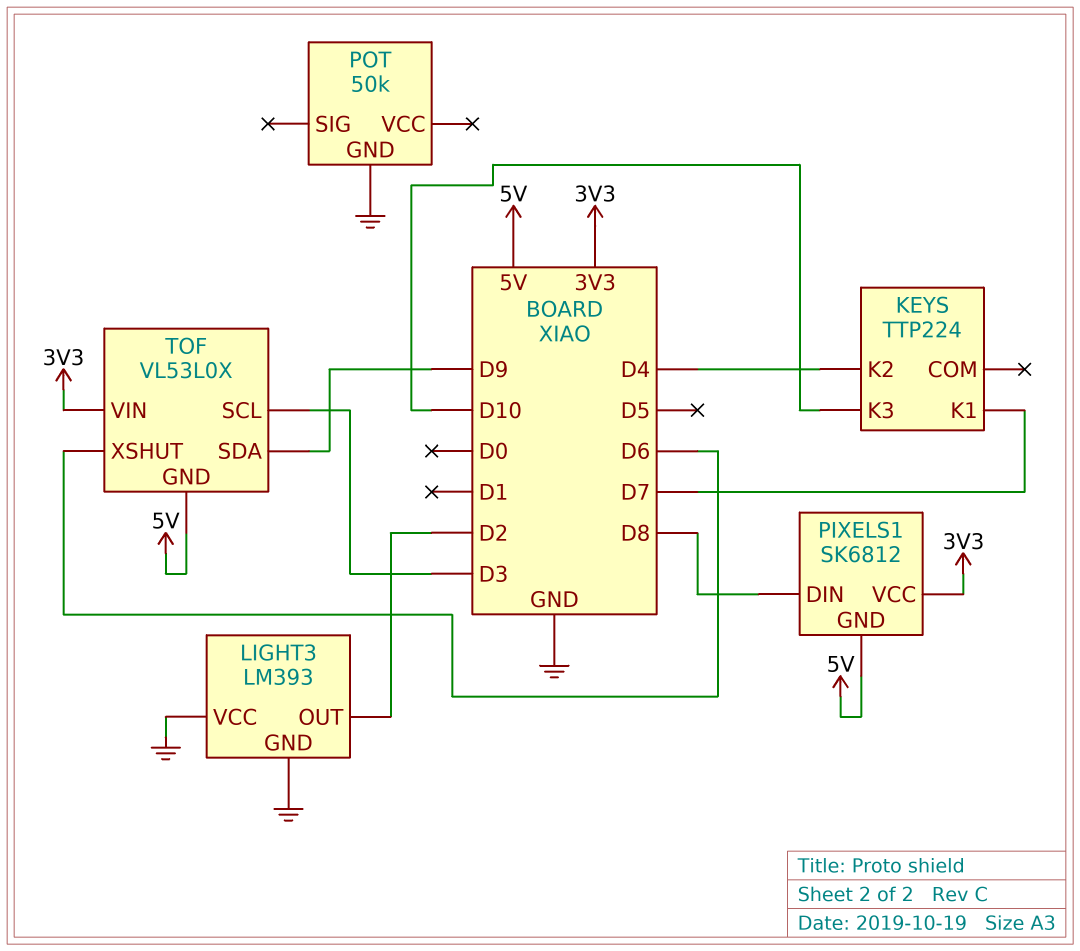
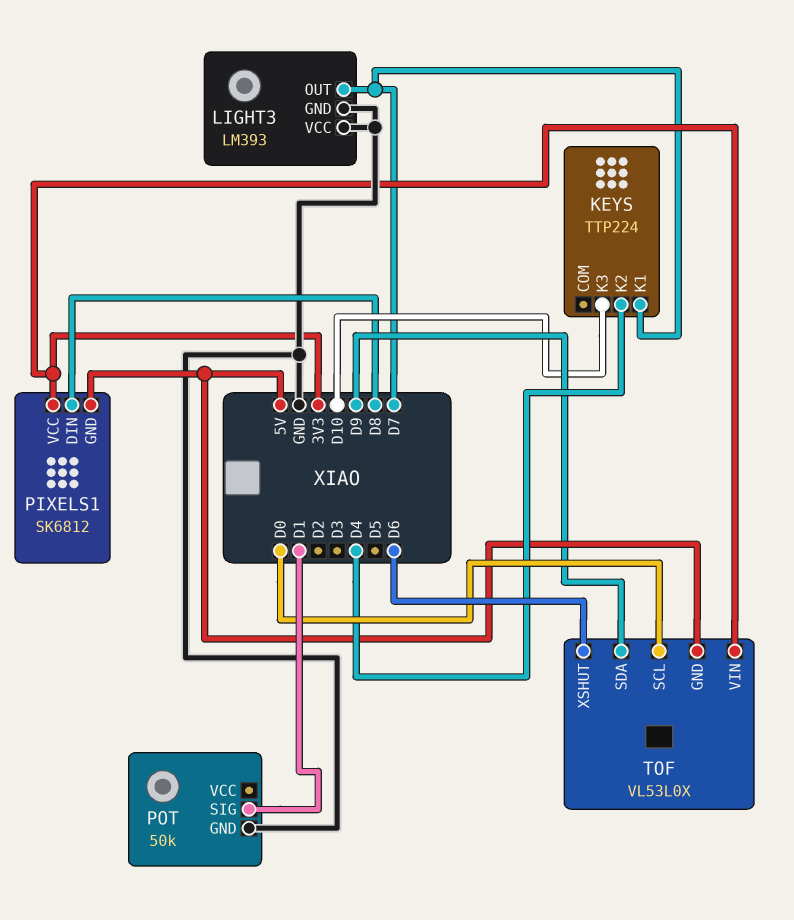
LIGHT3 pin OUT: D2 -> D7
POT pin SIG: none -> D1
TOF pin SCL: D3 -> D0

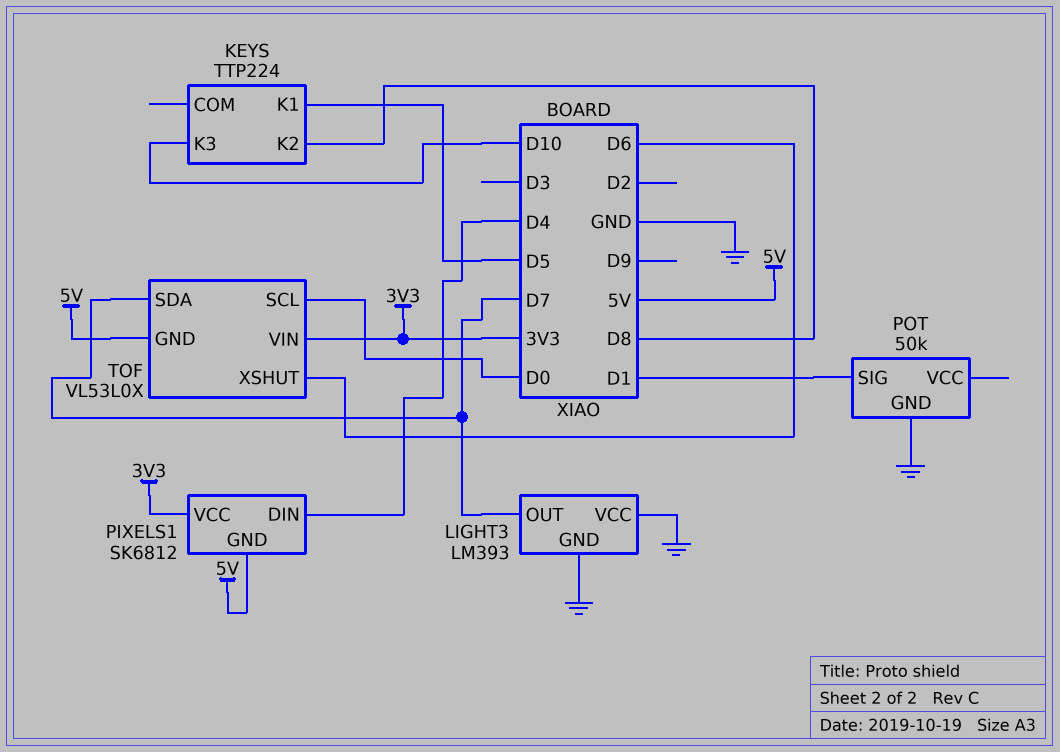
KEYS pin K1: D7 -> D5
KEYS pin K2: D4 -> D8
PIXELS1 pin DIN: D8 -> D4
TOF pin SDA: D9 -> D7

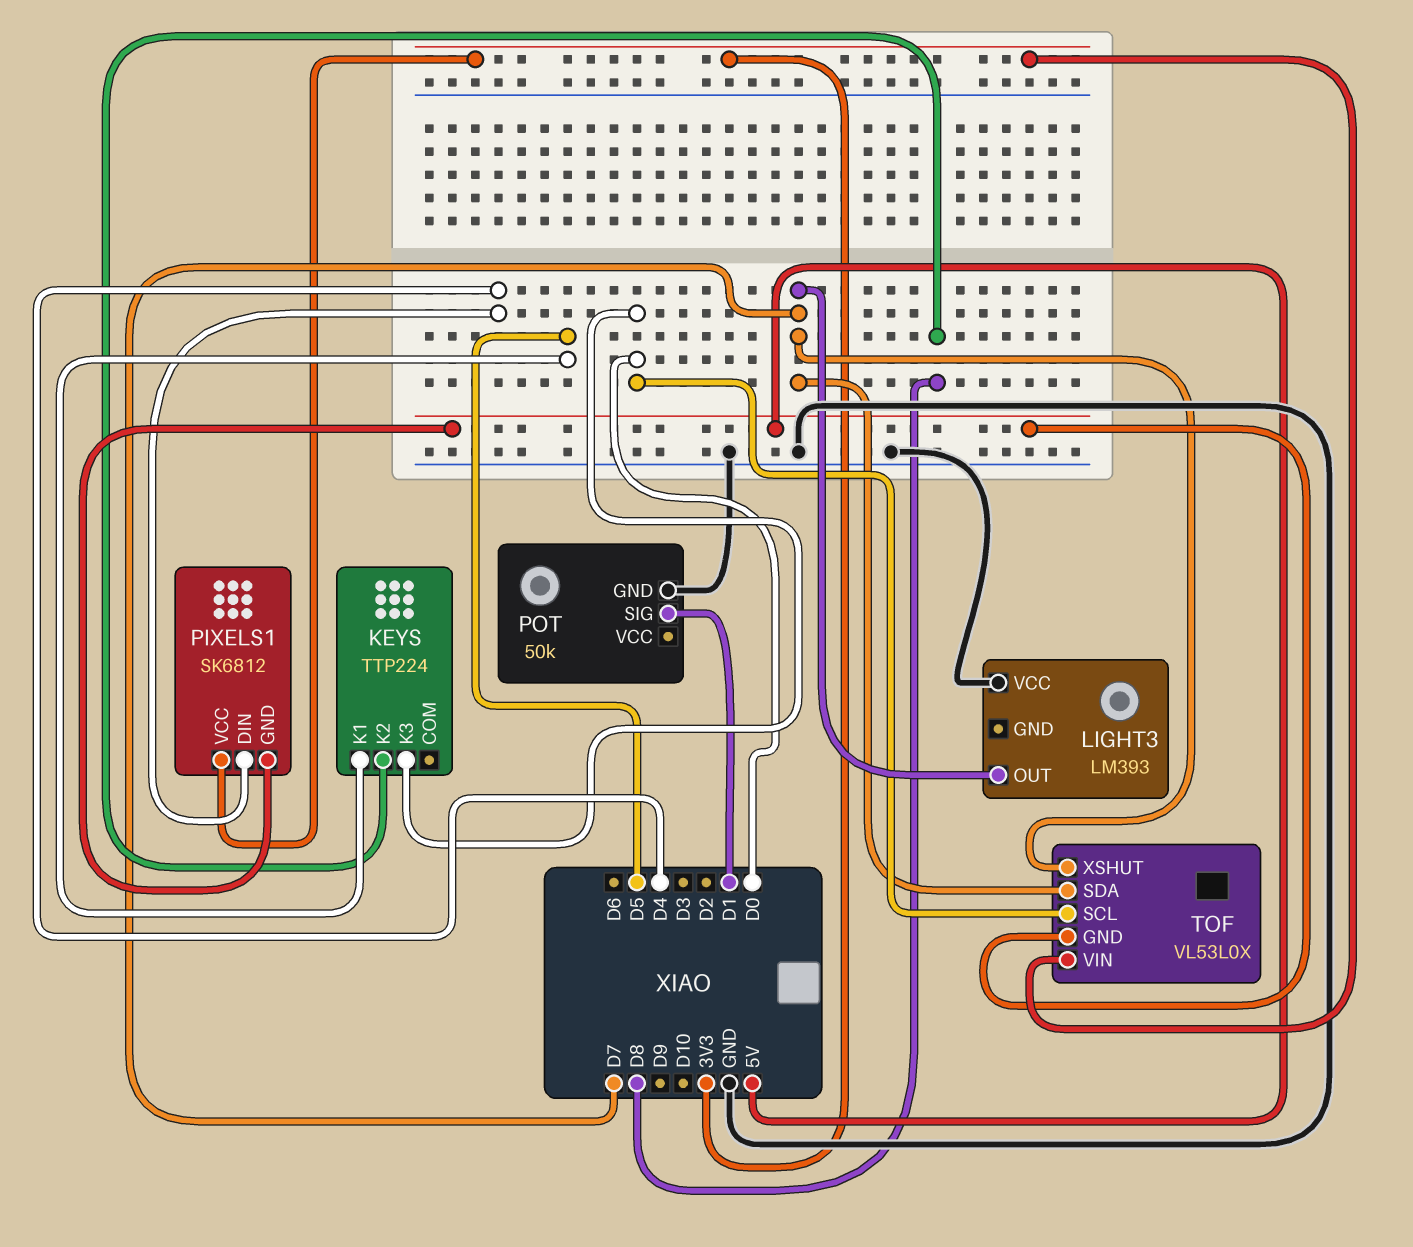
KEYS pin K3: D10 -> D0
LIGHT3 pin GND: GND -> none
TOF pin XSHUT: D6 -> D7

